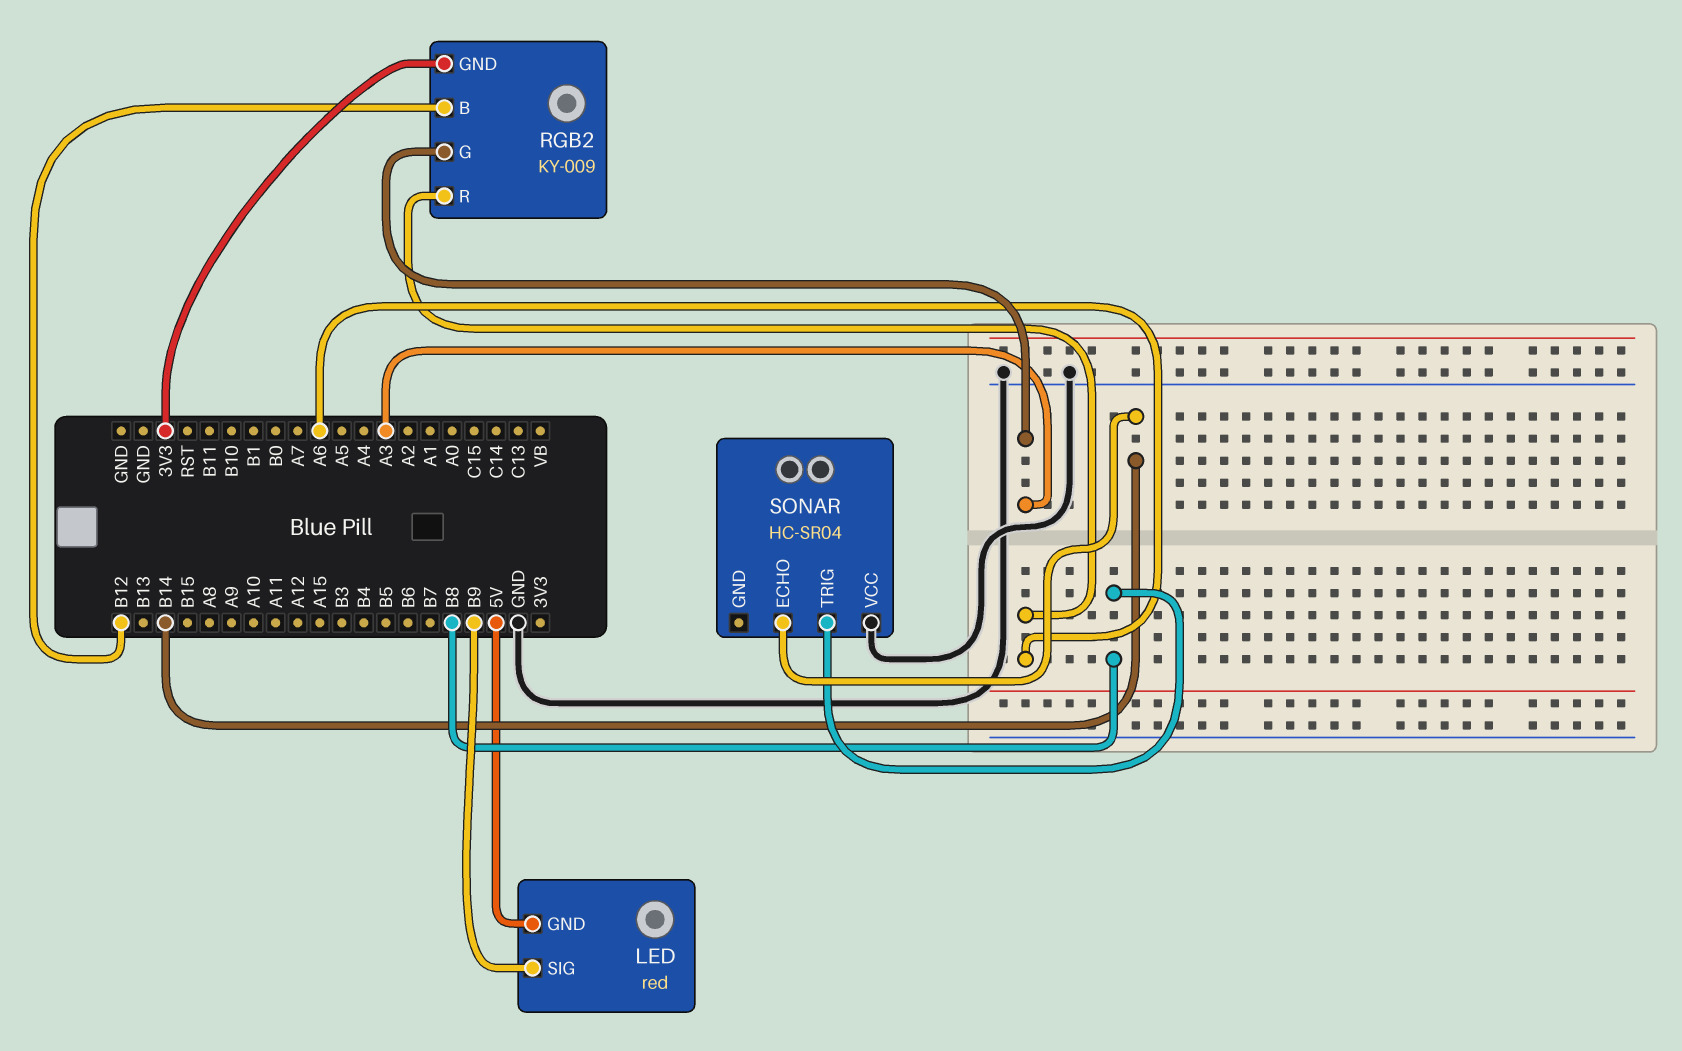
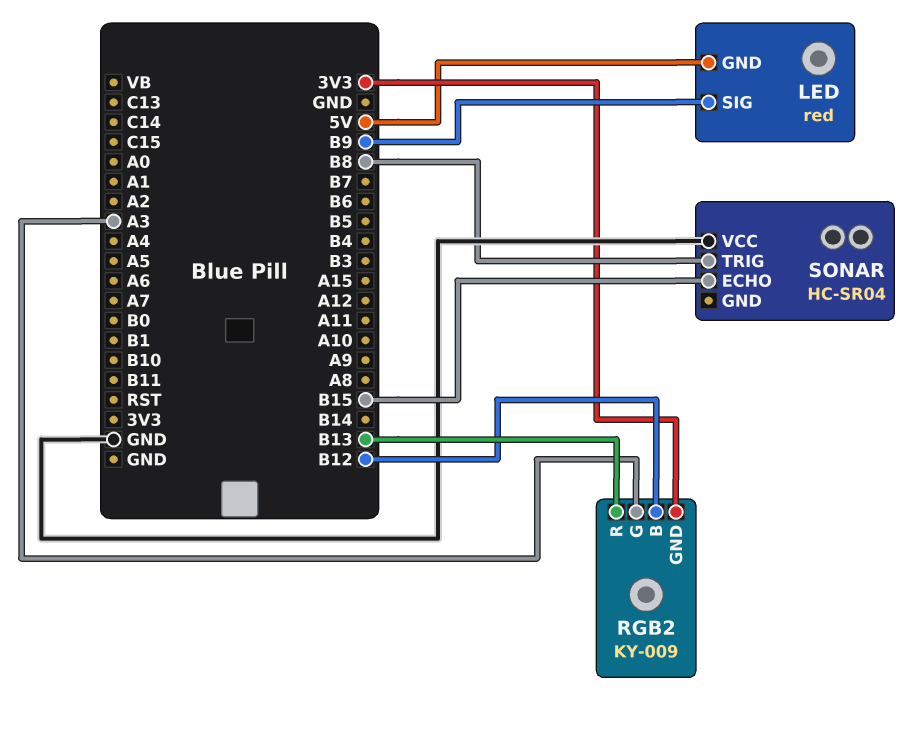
RGB2 pin R: A6 -> B13
SONAR pin ECHO: B14 -> B15

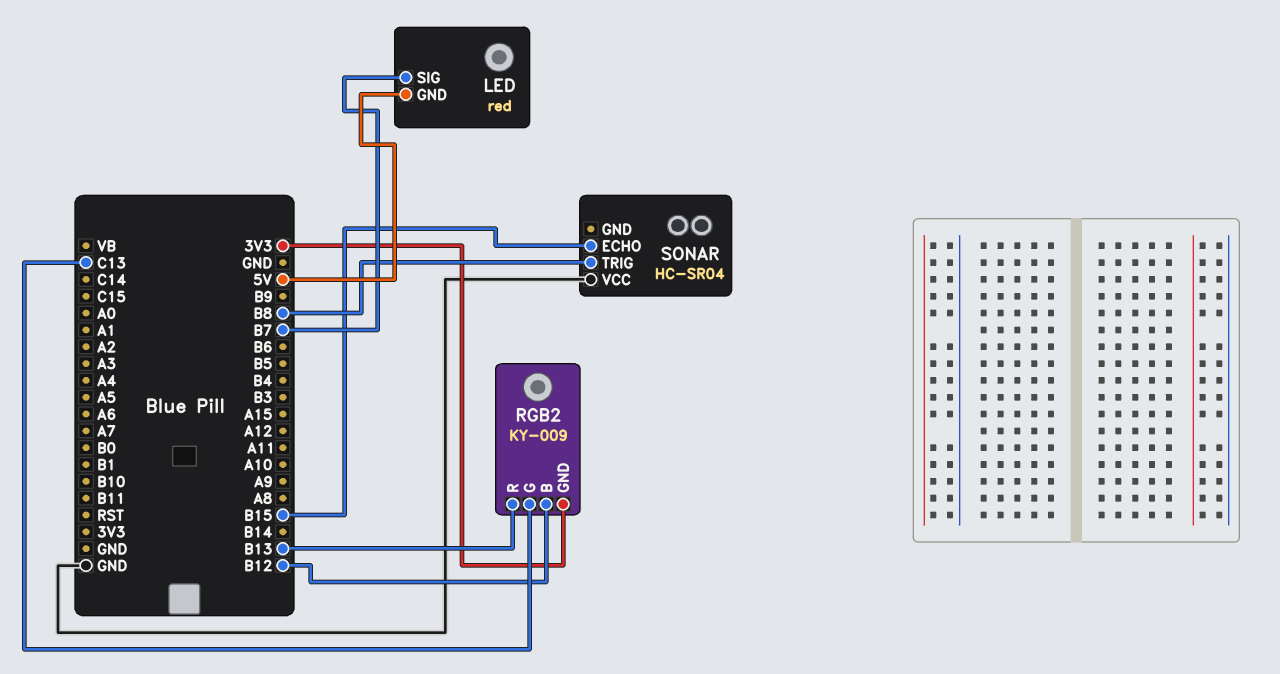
LED pin SIG: B9 -> B7
RGB2 pin G: A3 -> C13

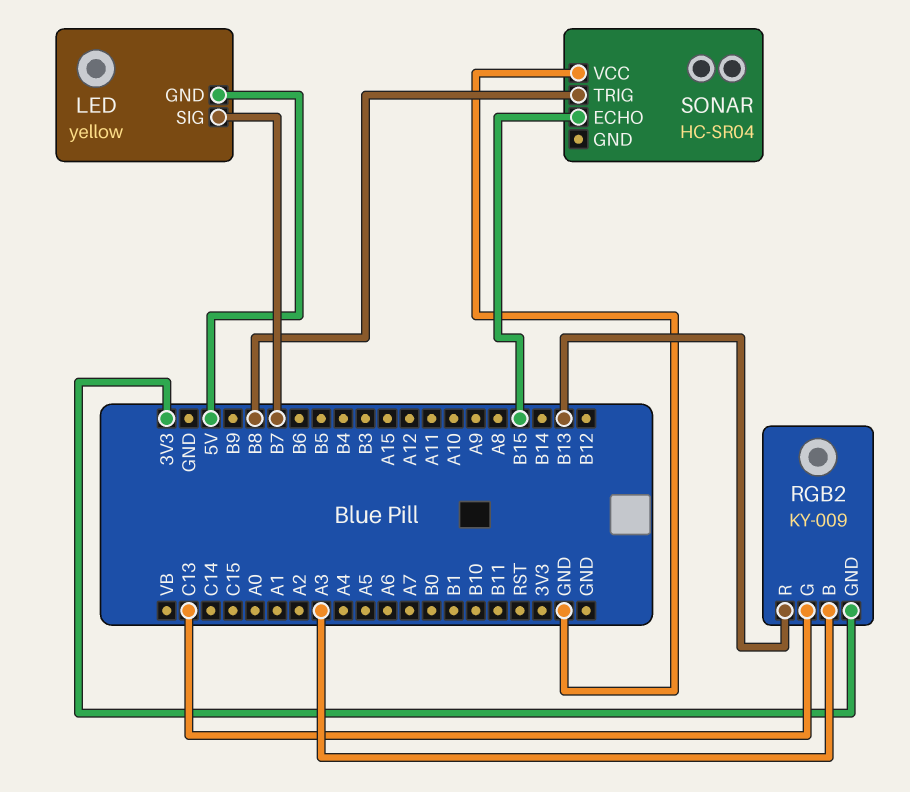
LED: red -> yellow
RGB2 pin B: B12 -> A3

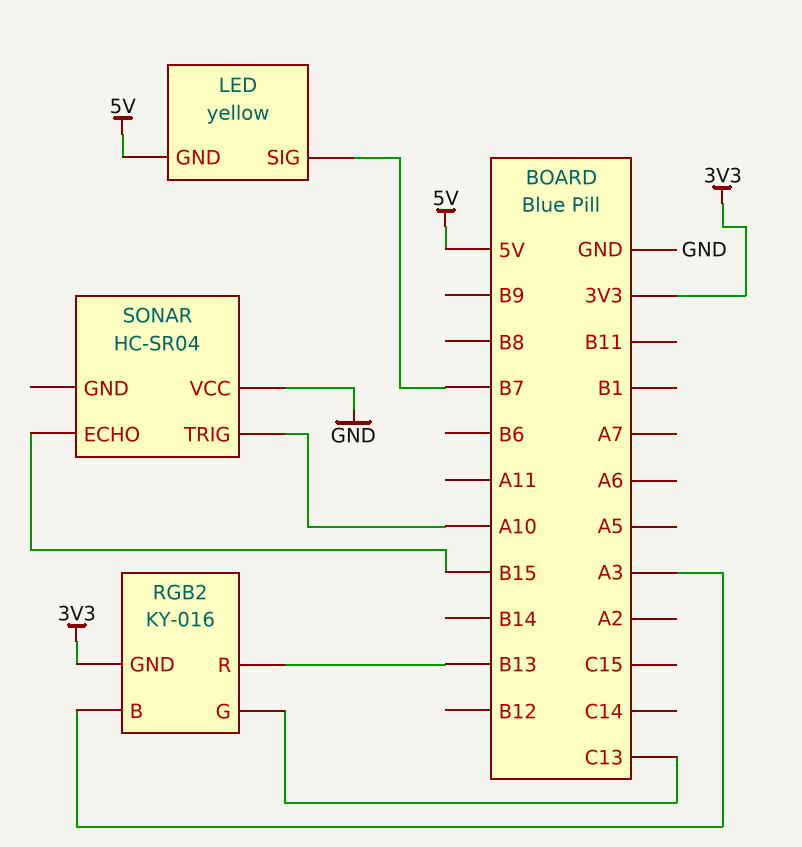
RGB2: KY-009 -> KY-016
SONAR pin TRIG: B8 -> A10

